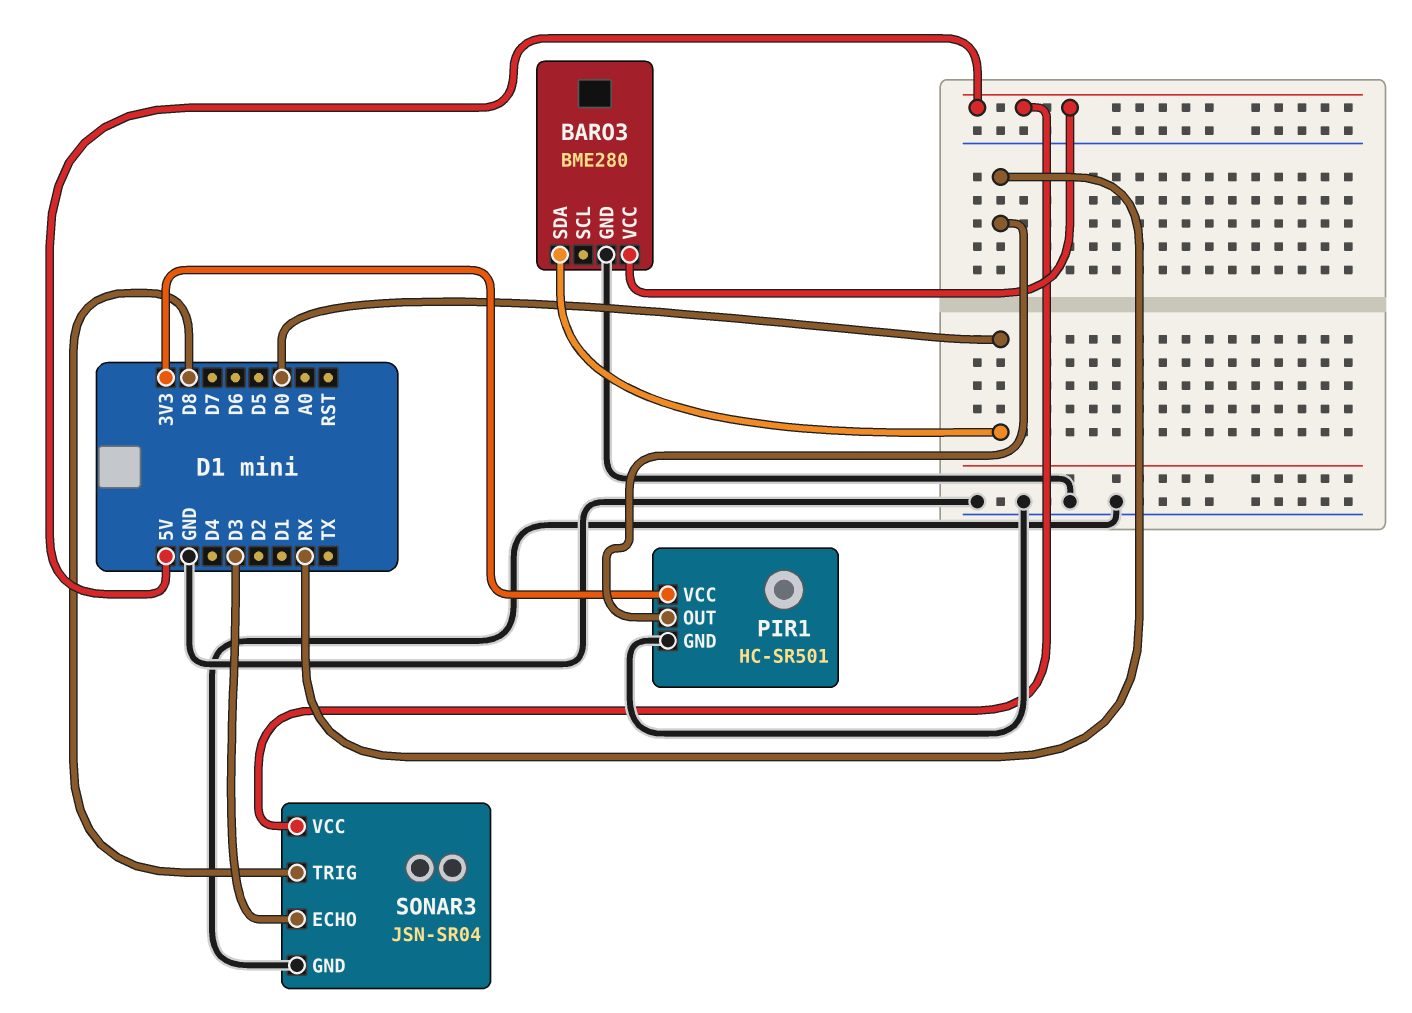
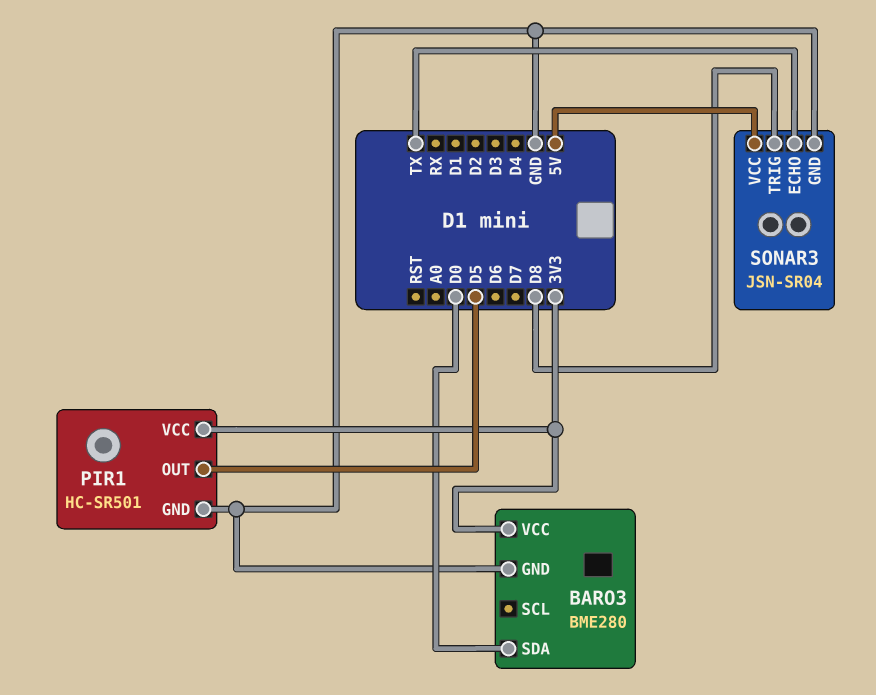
BARO3 pin VCC: 5V -> 3V3
PIR1 pin OUT: RX -> D5
SONAR3 pin ECHO: D3 -> TX

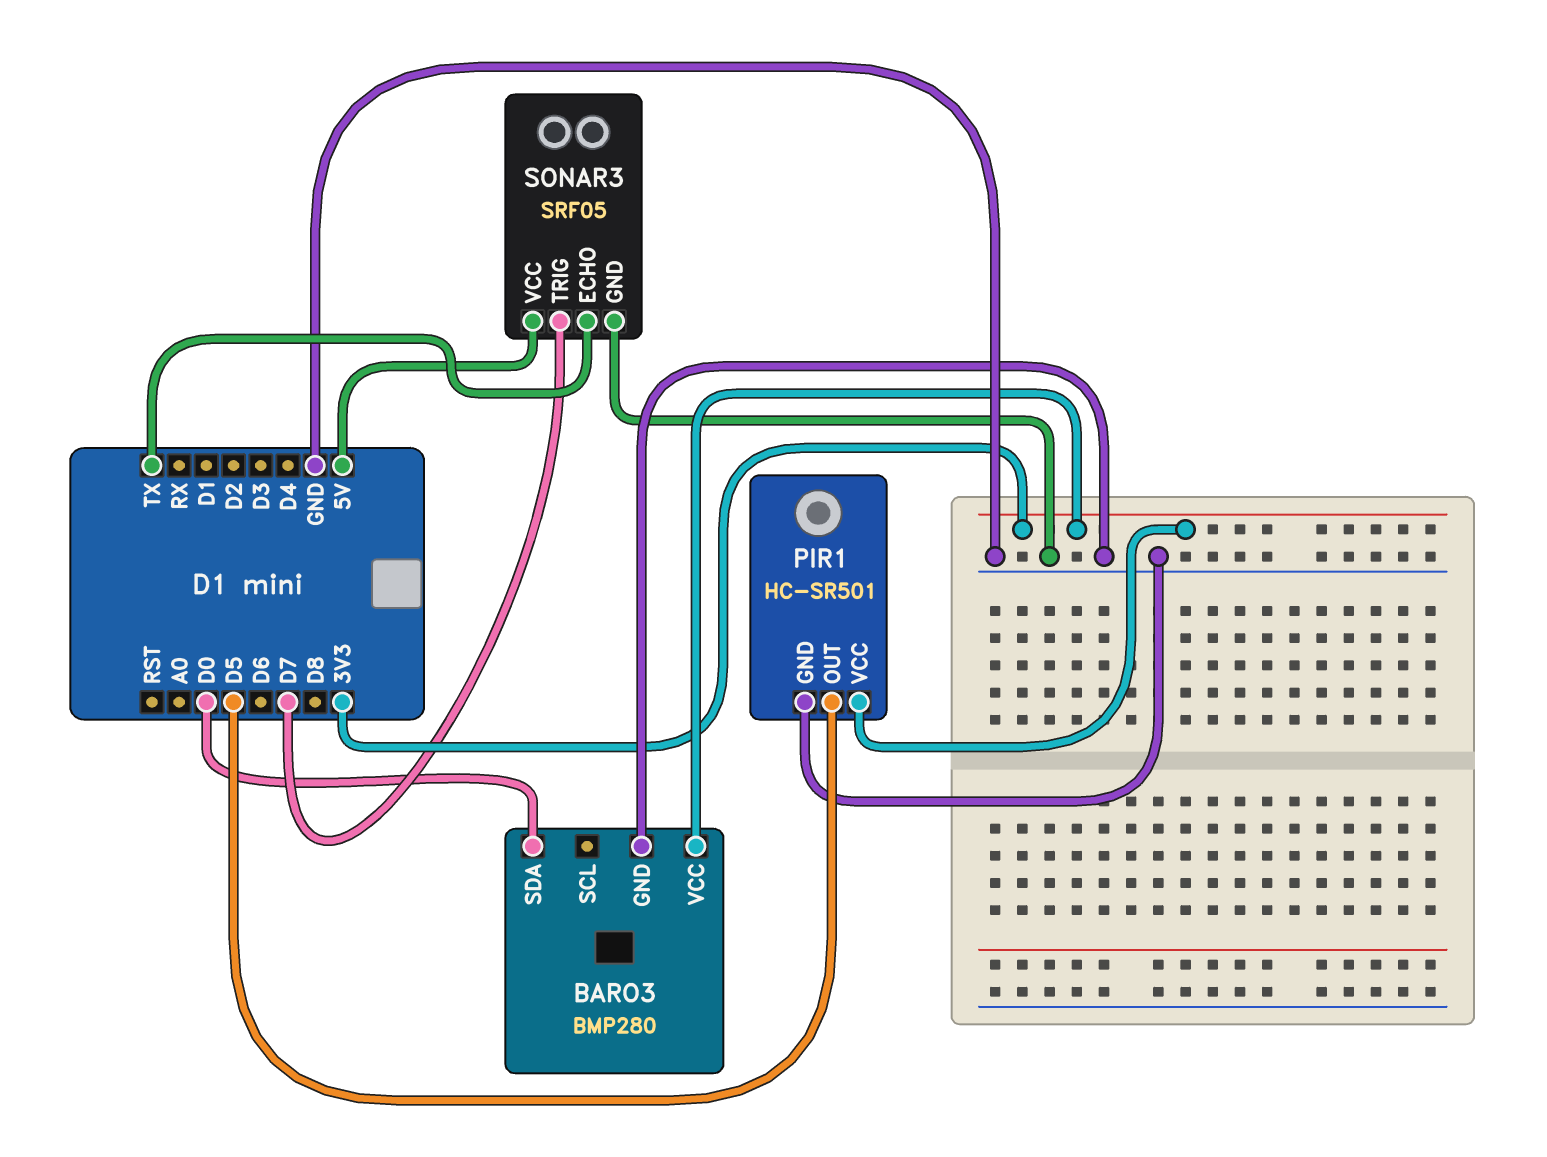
BARO3: BME280 -> BMP280
SONAR3: JSN-SR04 -> SRF05
SONAR3 pin TRIG: D8 -> D7

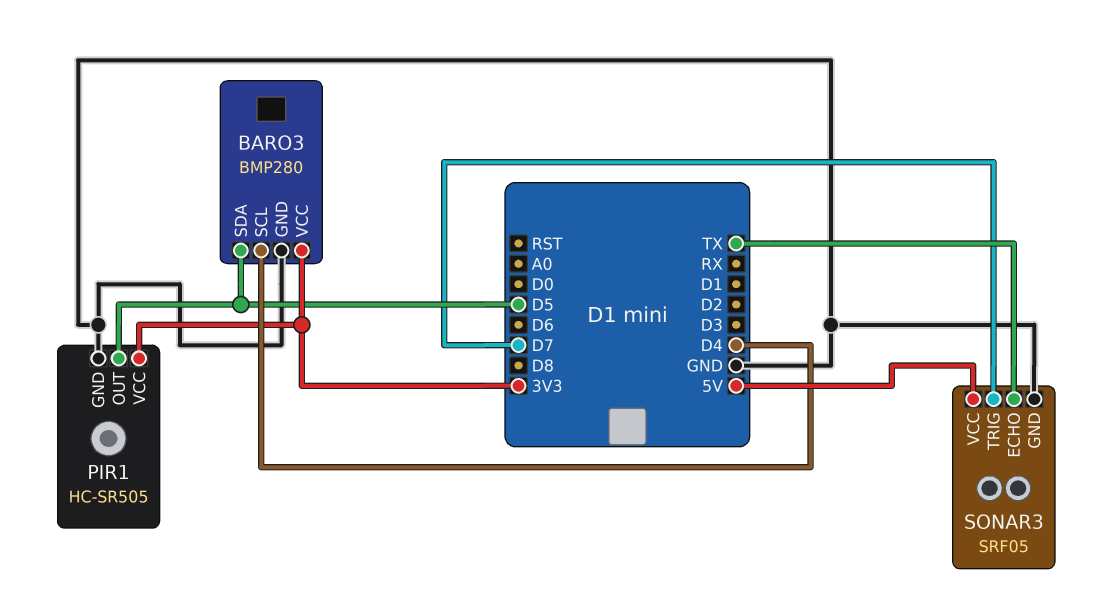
BARO3 pin SCL: none -> D4
BARO3 pin SDA: D0 -> D5
PIR1: HC-SR501 -> HC-SR505

